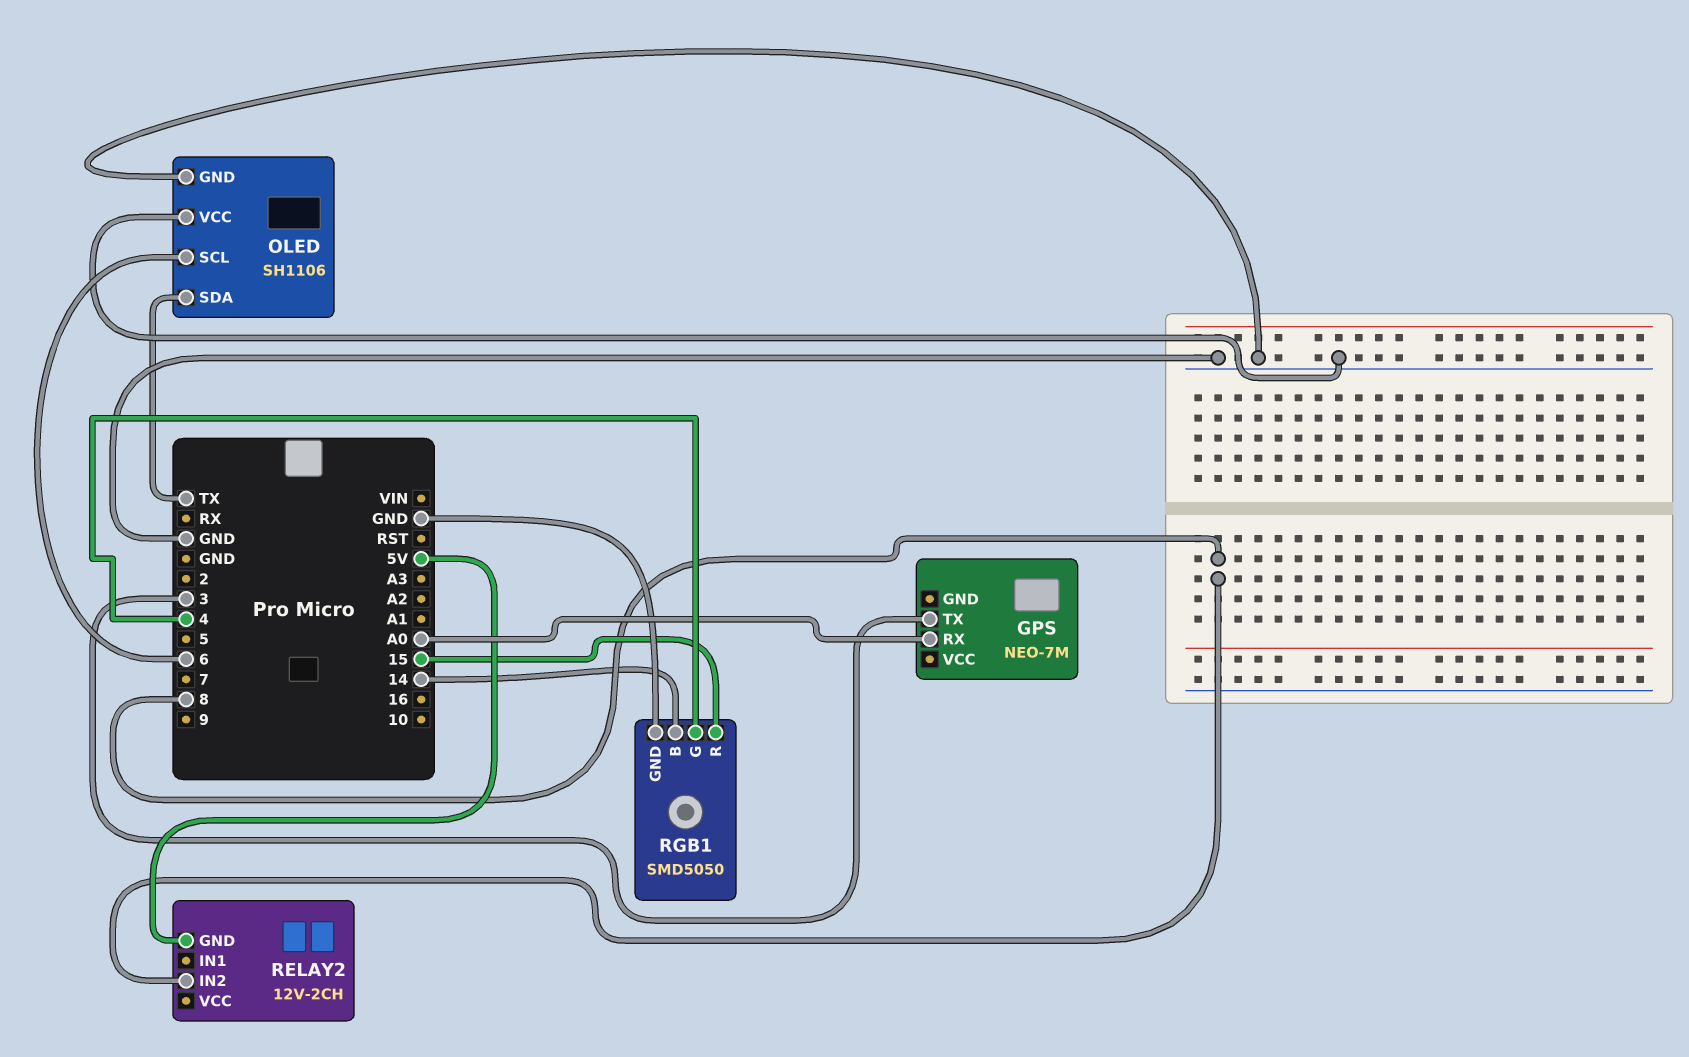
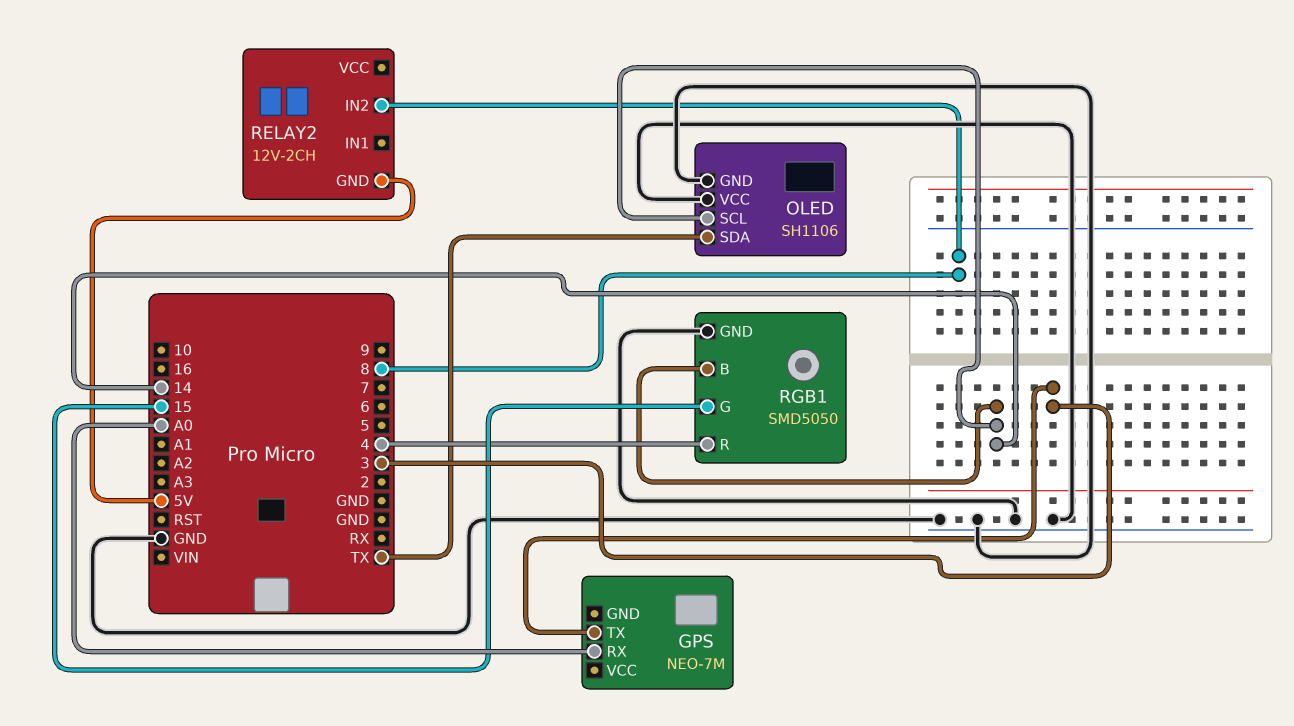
OLED pin SCL: 6 -> 14
RGB1 pin G: 4 -> 15
RGB1 pin R: 15 -> 4

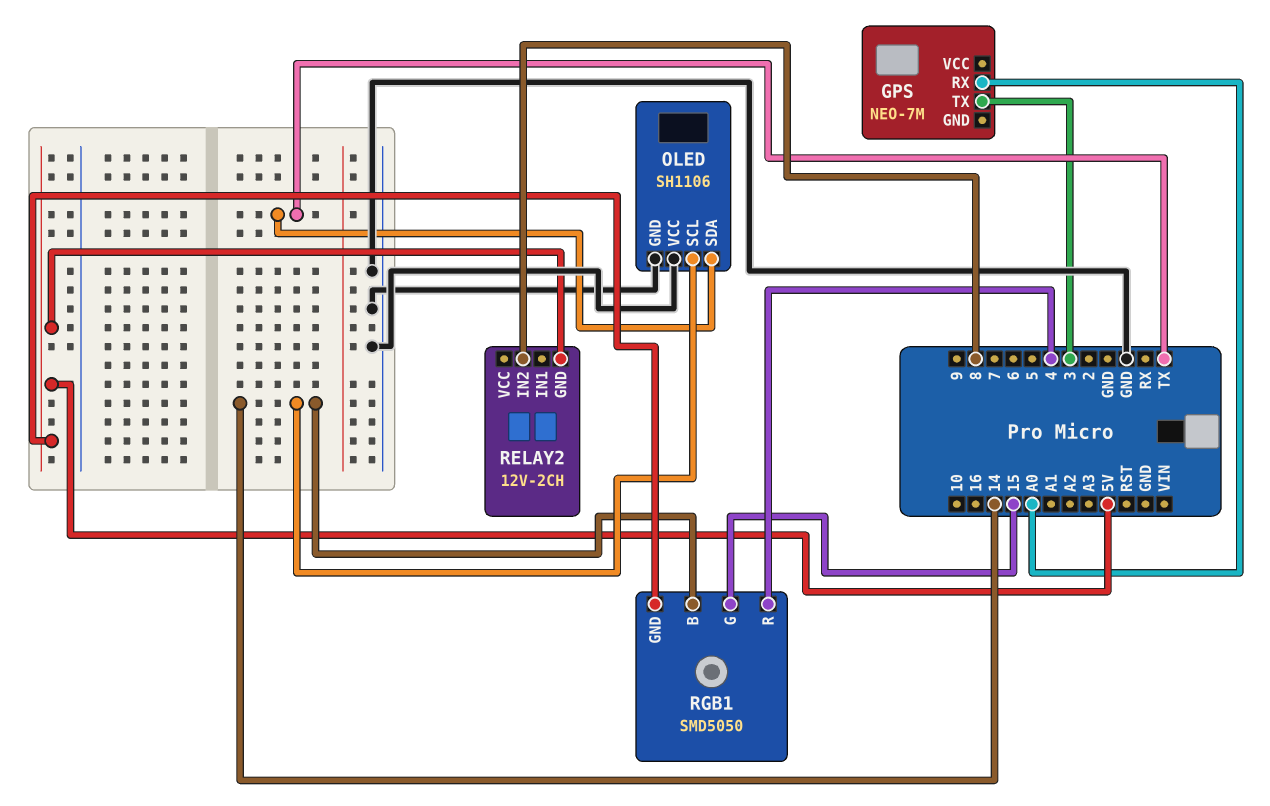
RGB1 pin GND: GND -> 5V

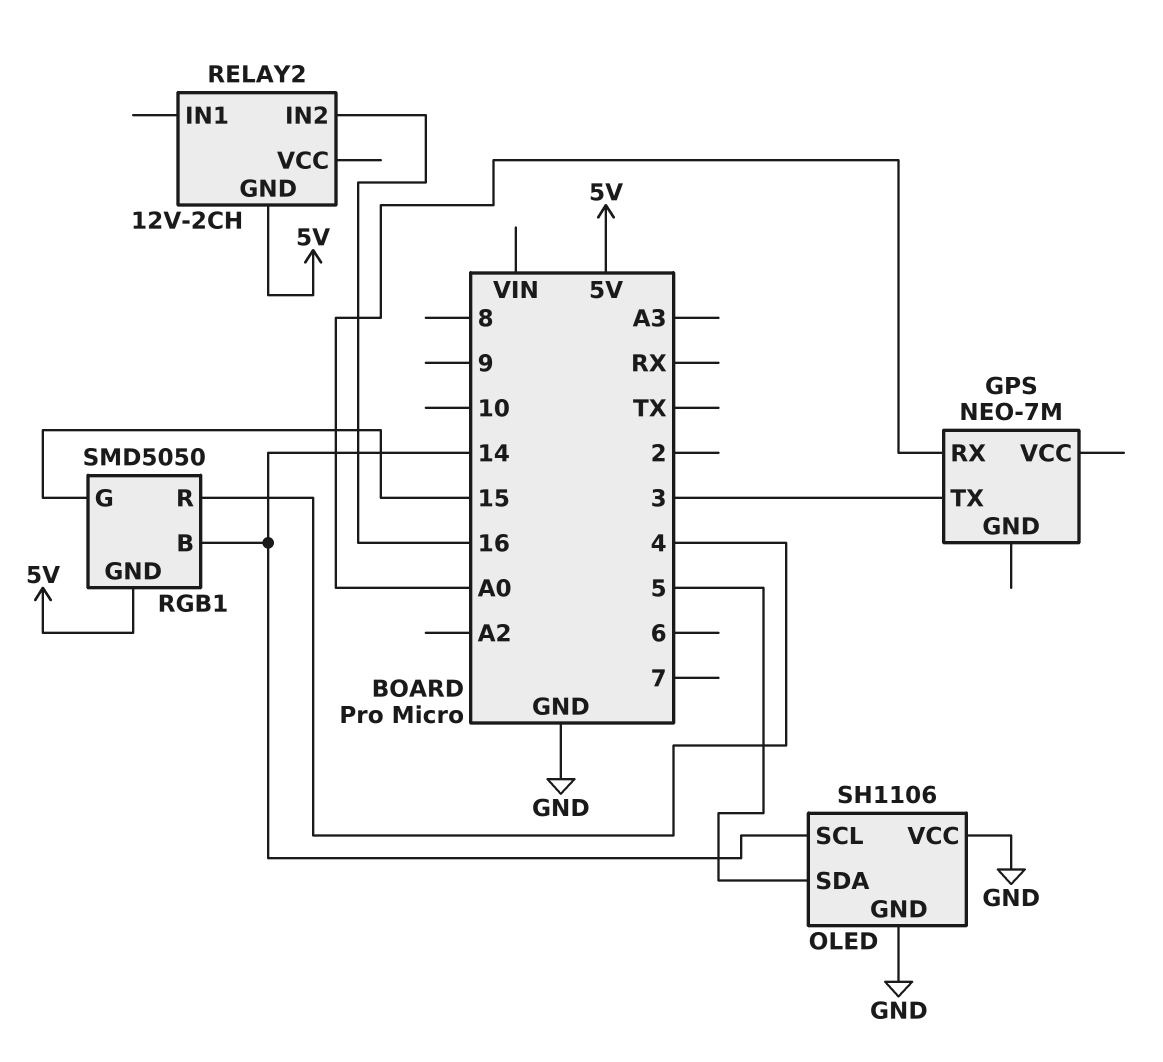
OLED pin SDA: TX -> 5
RELAY2 pin IN2: 8 -> 16

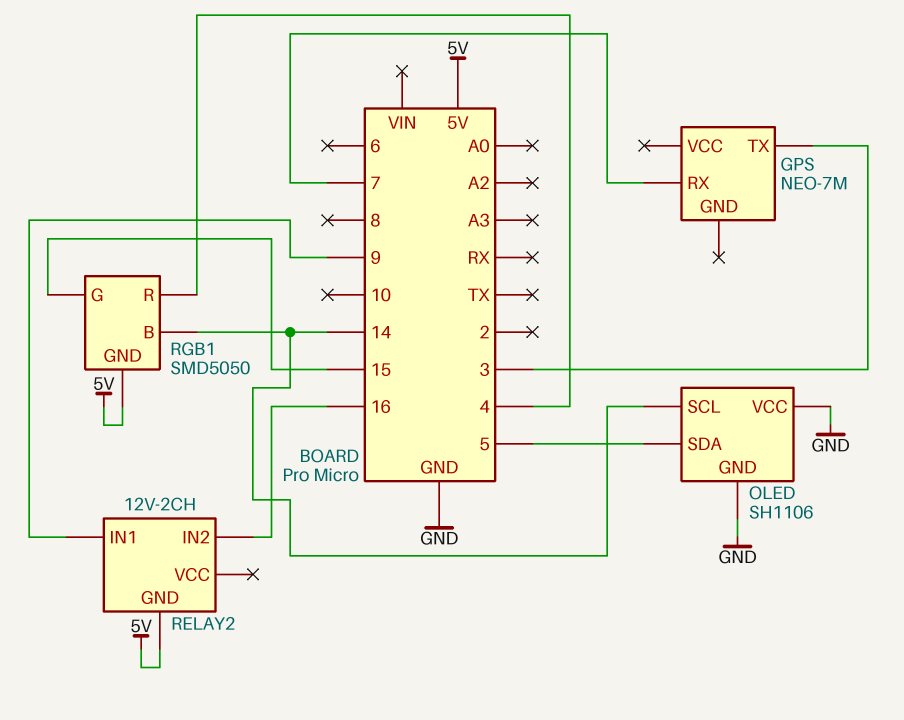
GPS pin RX: A0 -> 7
RELAY2 pin IN1: none -> 9

